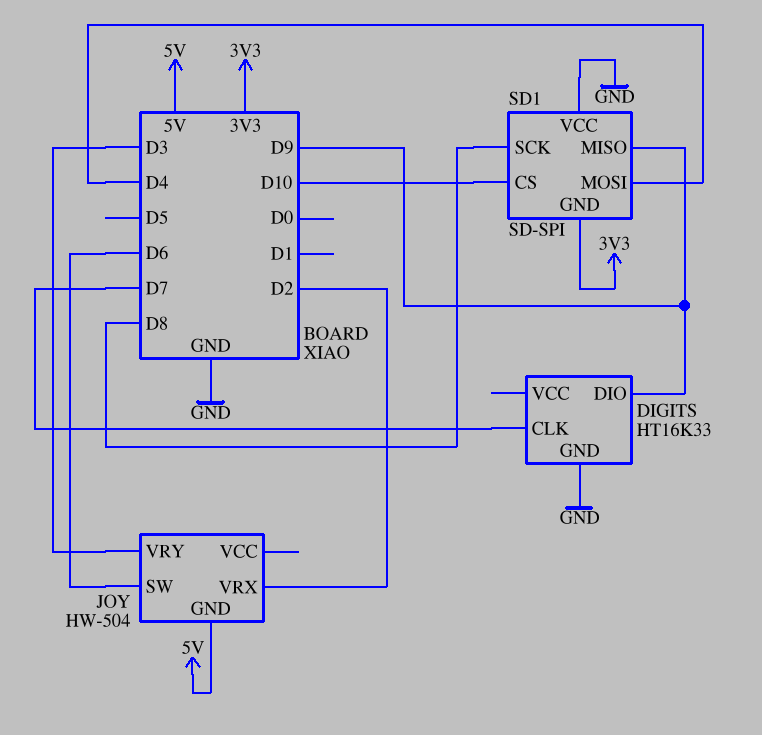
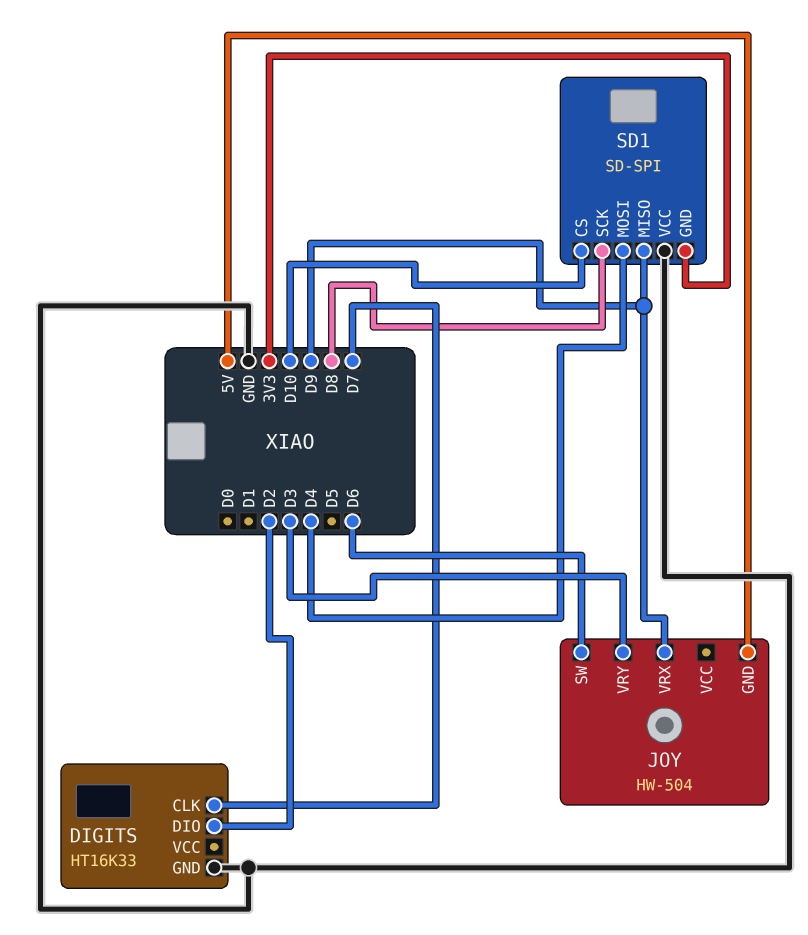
DIGITS pin DIO: D9 -> D2
JOY pin VRX: D2 -> D9

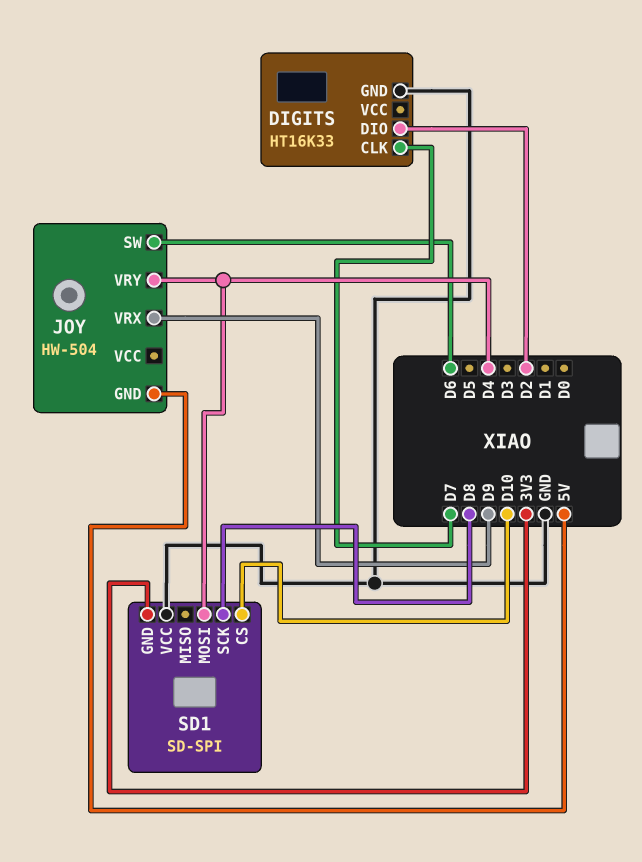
JOY pin VRY: D3 -> D4
SD1 pin MISO: D9 -> none

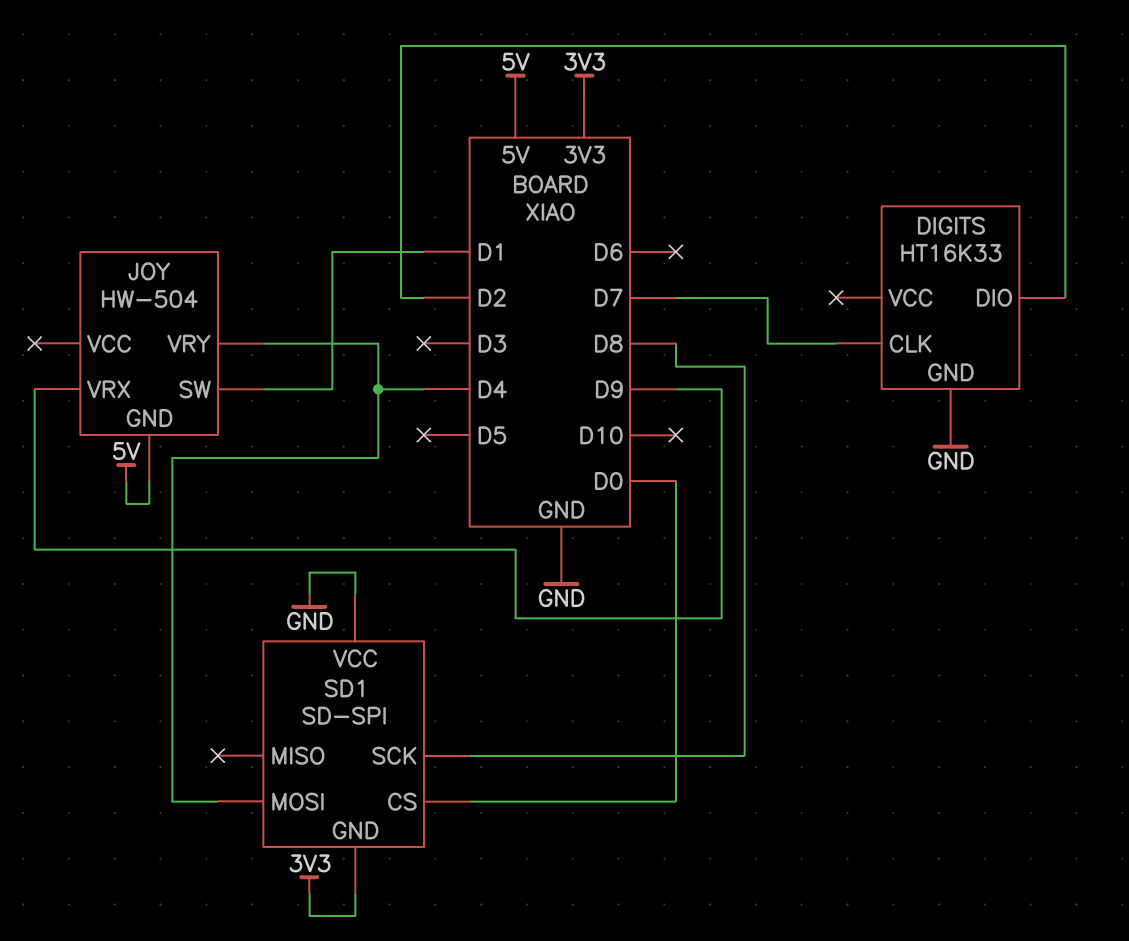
JOY pin SW: D6 -> D1
SD1 pin CS: D10 -> D0

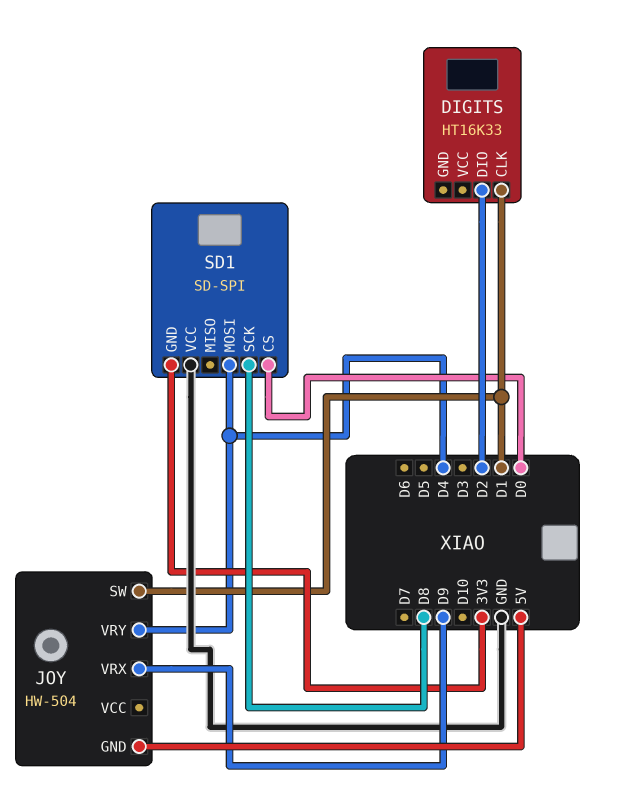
DIGITS pin CLK: D7 -> D1
DIGITS pin GND: GND -> none

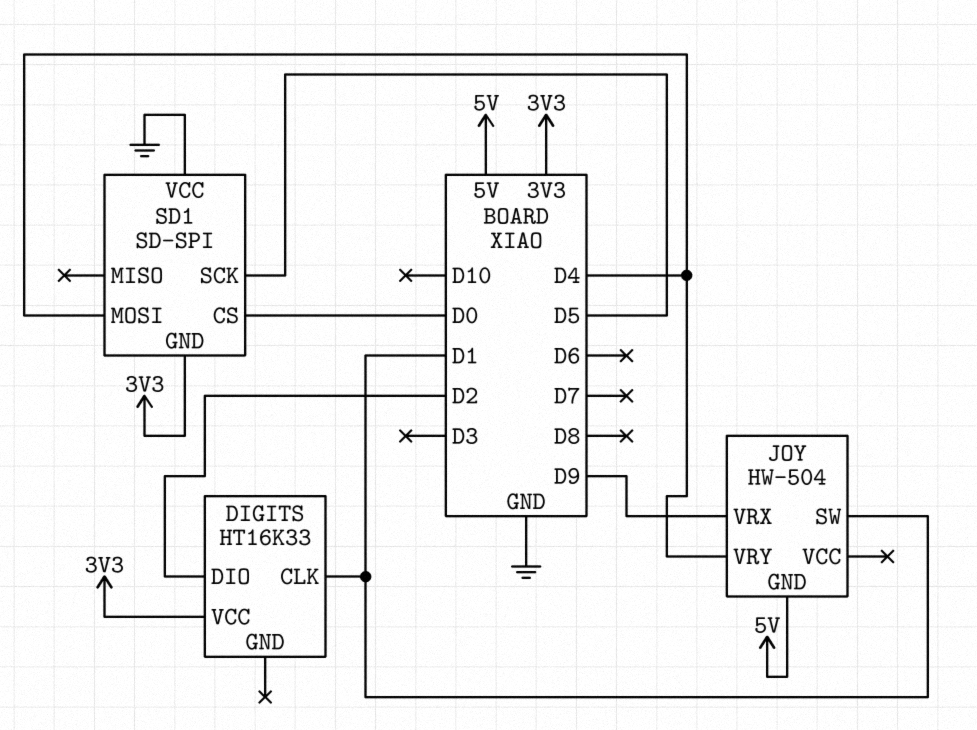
DIGITS pin VCC: none -> 3V3
SD1 pin SCK: D8 -> D5

